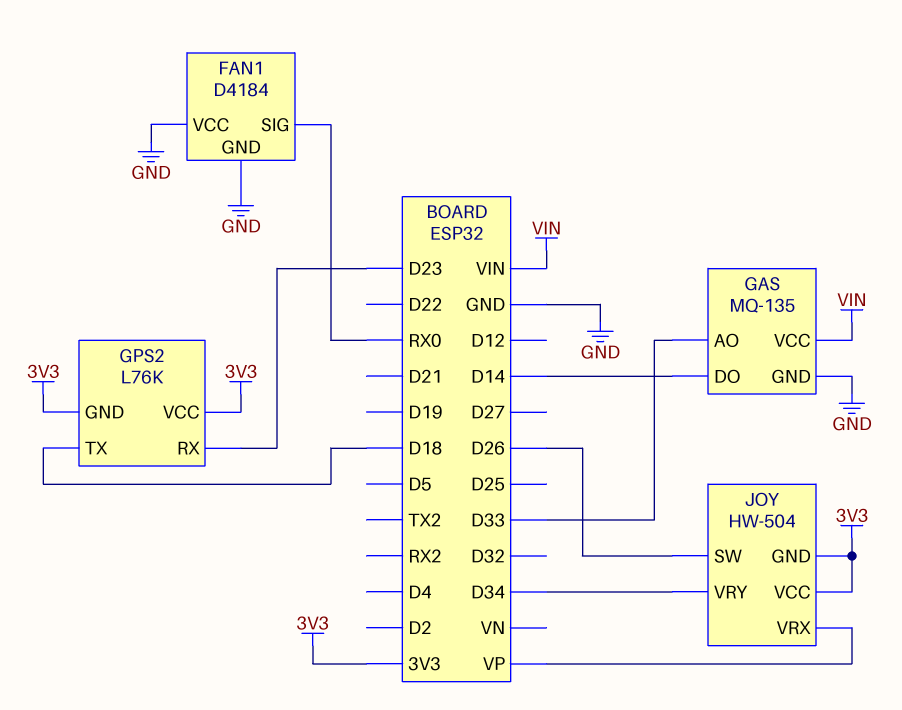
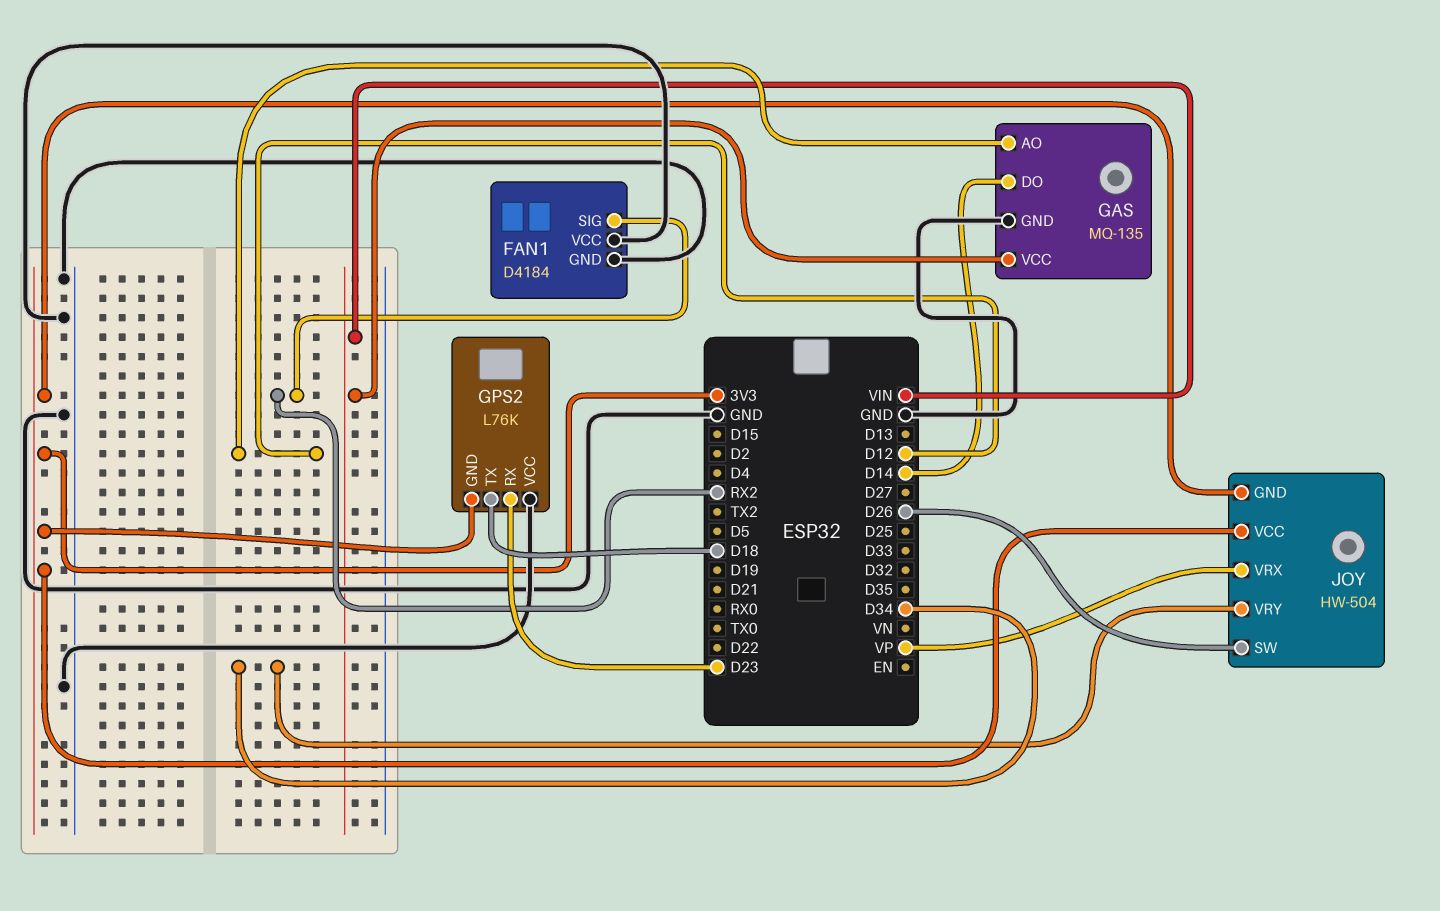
FAN1 pin SIG: RX0 -> RX2
GAS pin AO: D33 -> D12
GPS2 pin VCC: 3V3 -> GND

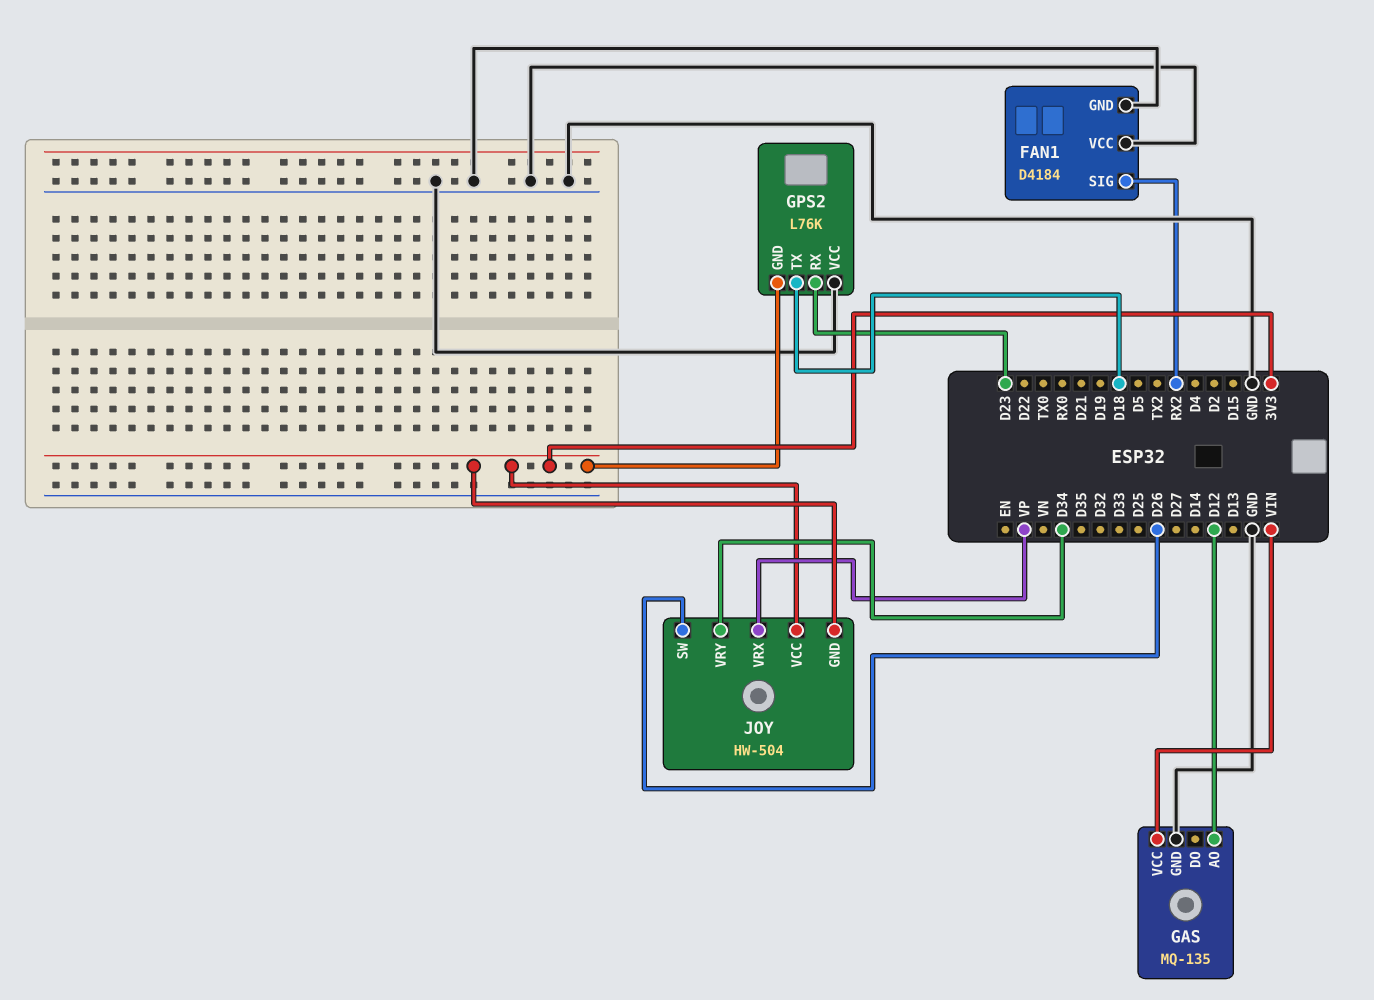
GAS pin DO: D14 -> none

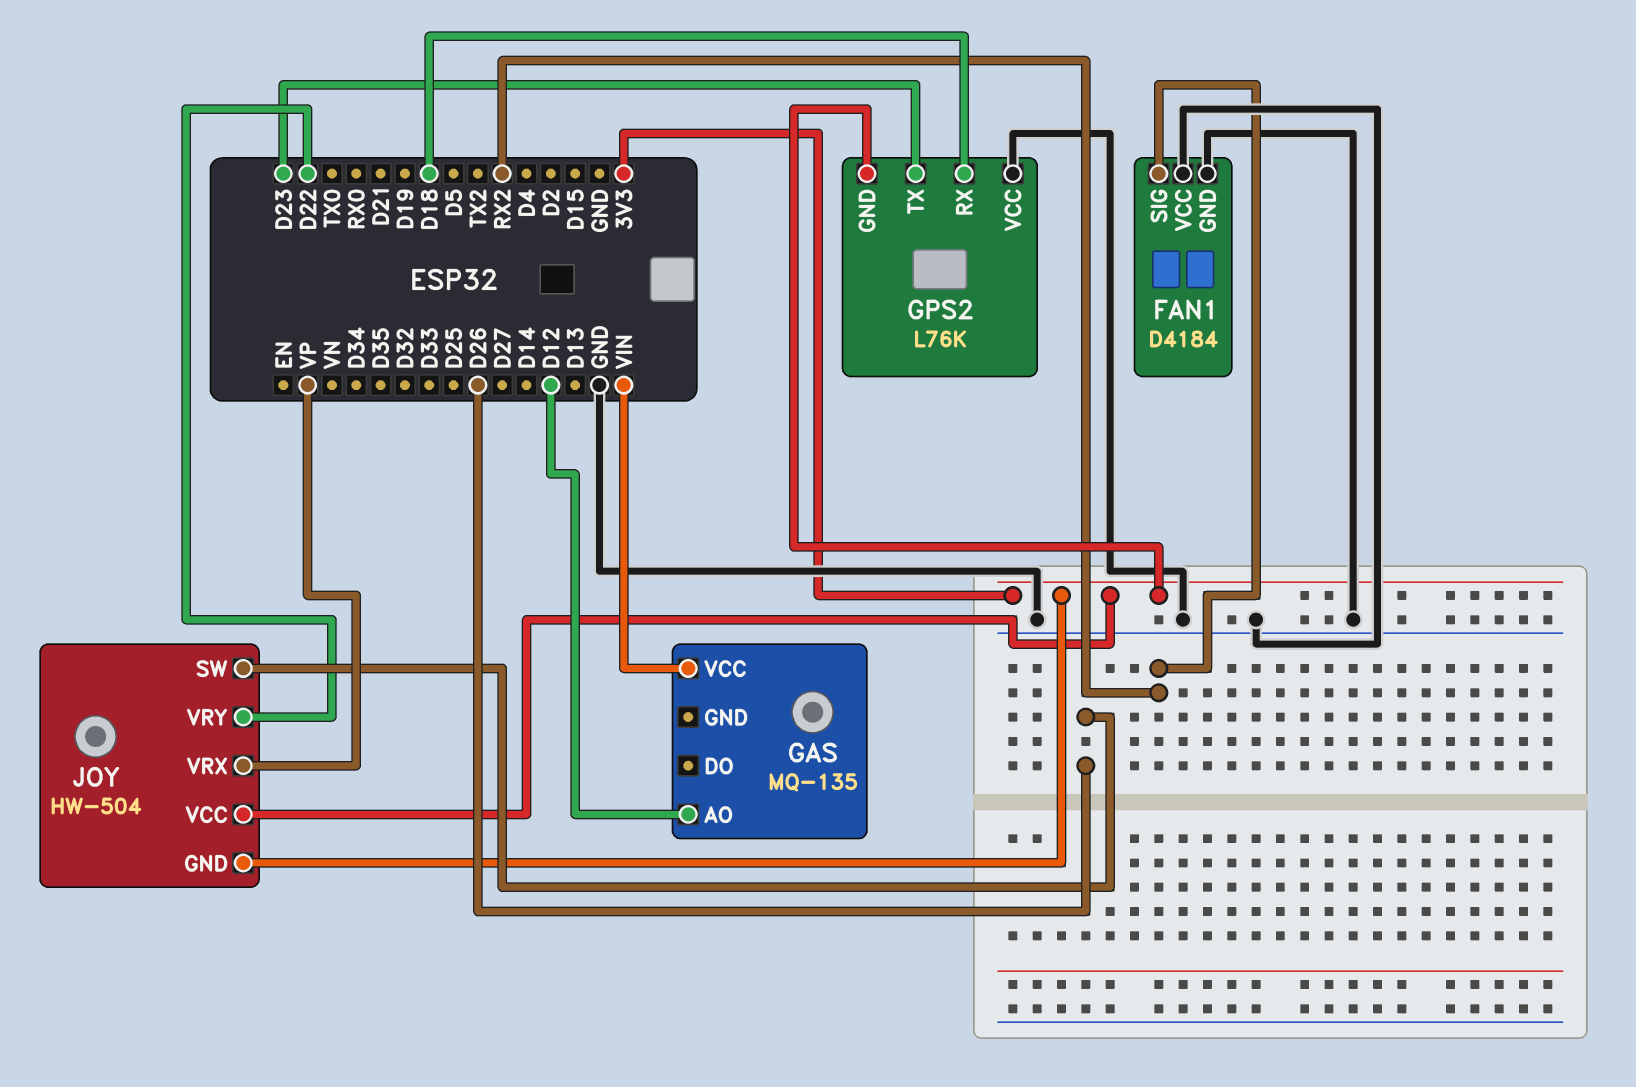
GAS pin GND: GND -> none
GPS2 pin RX: D23 -> D18
GPS2 pin TX: D18 -> D23
JOY pin VRY: D34 -> D22

